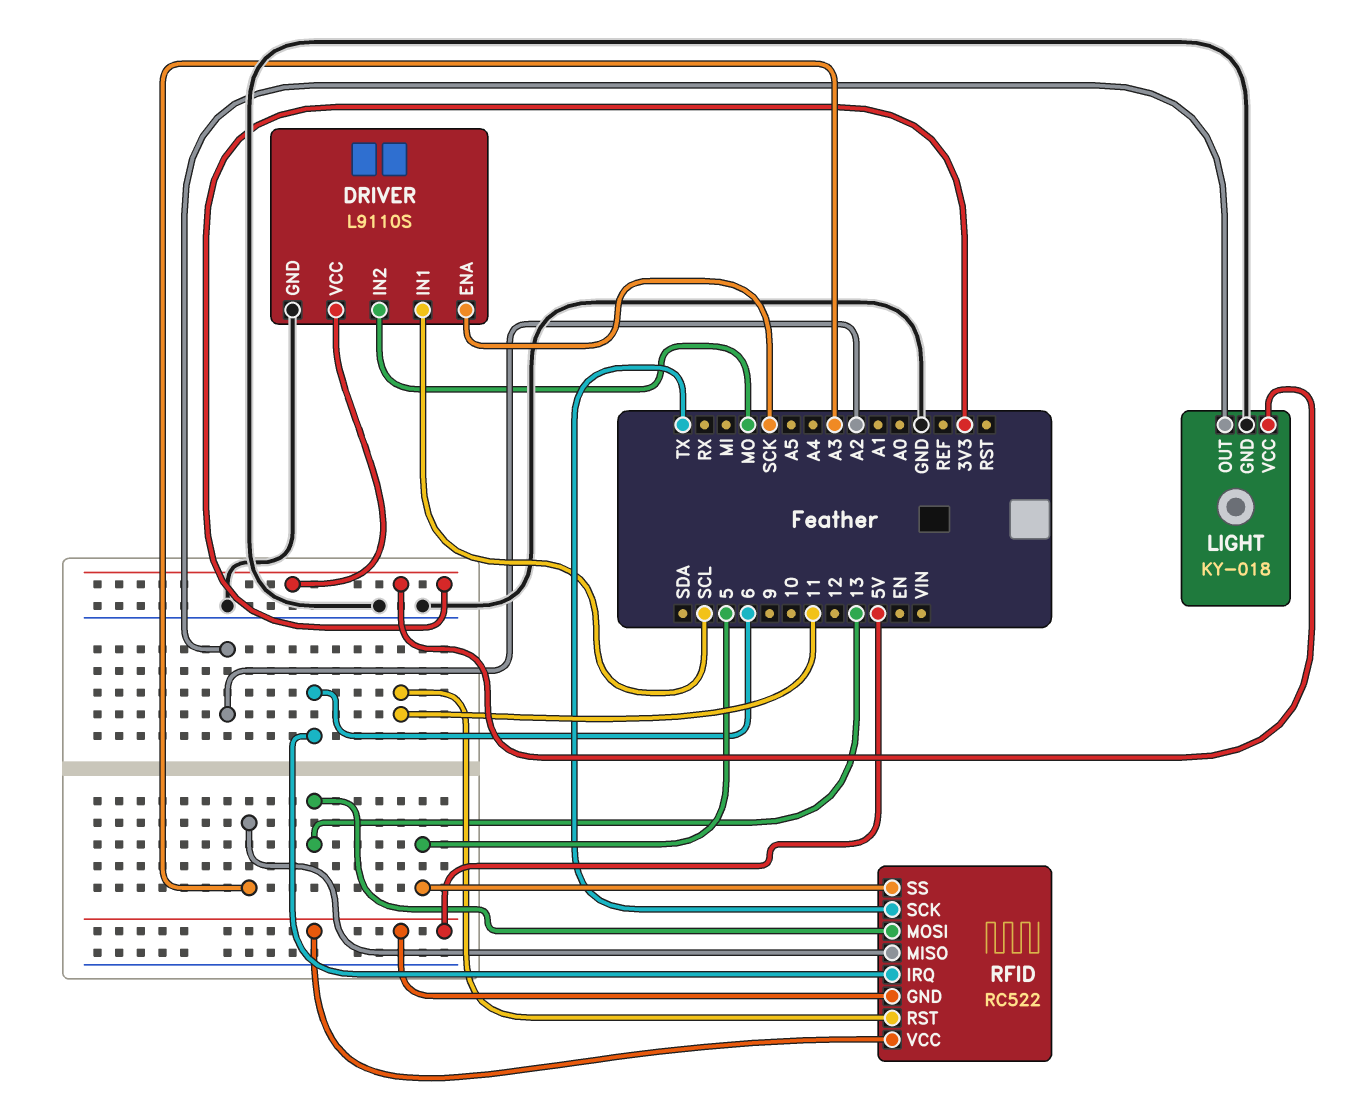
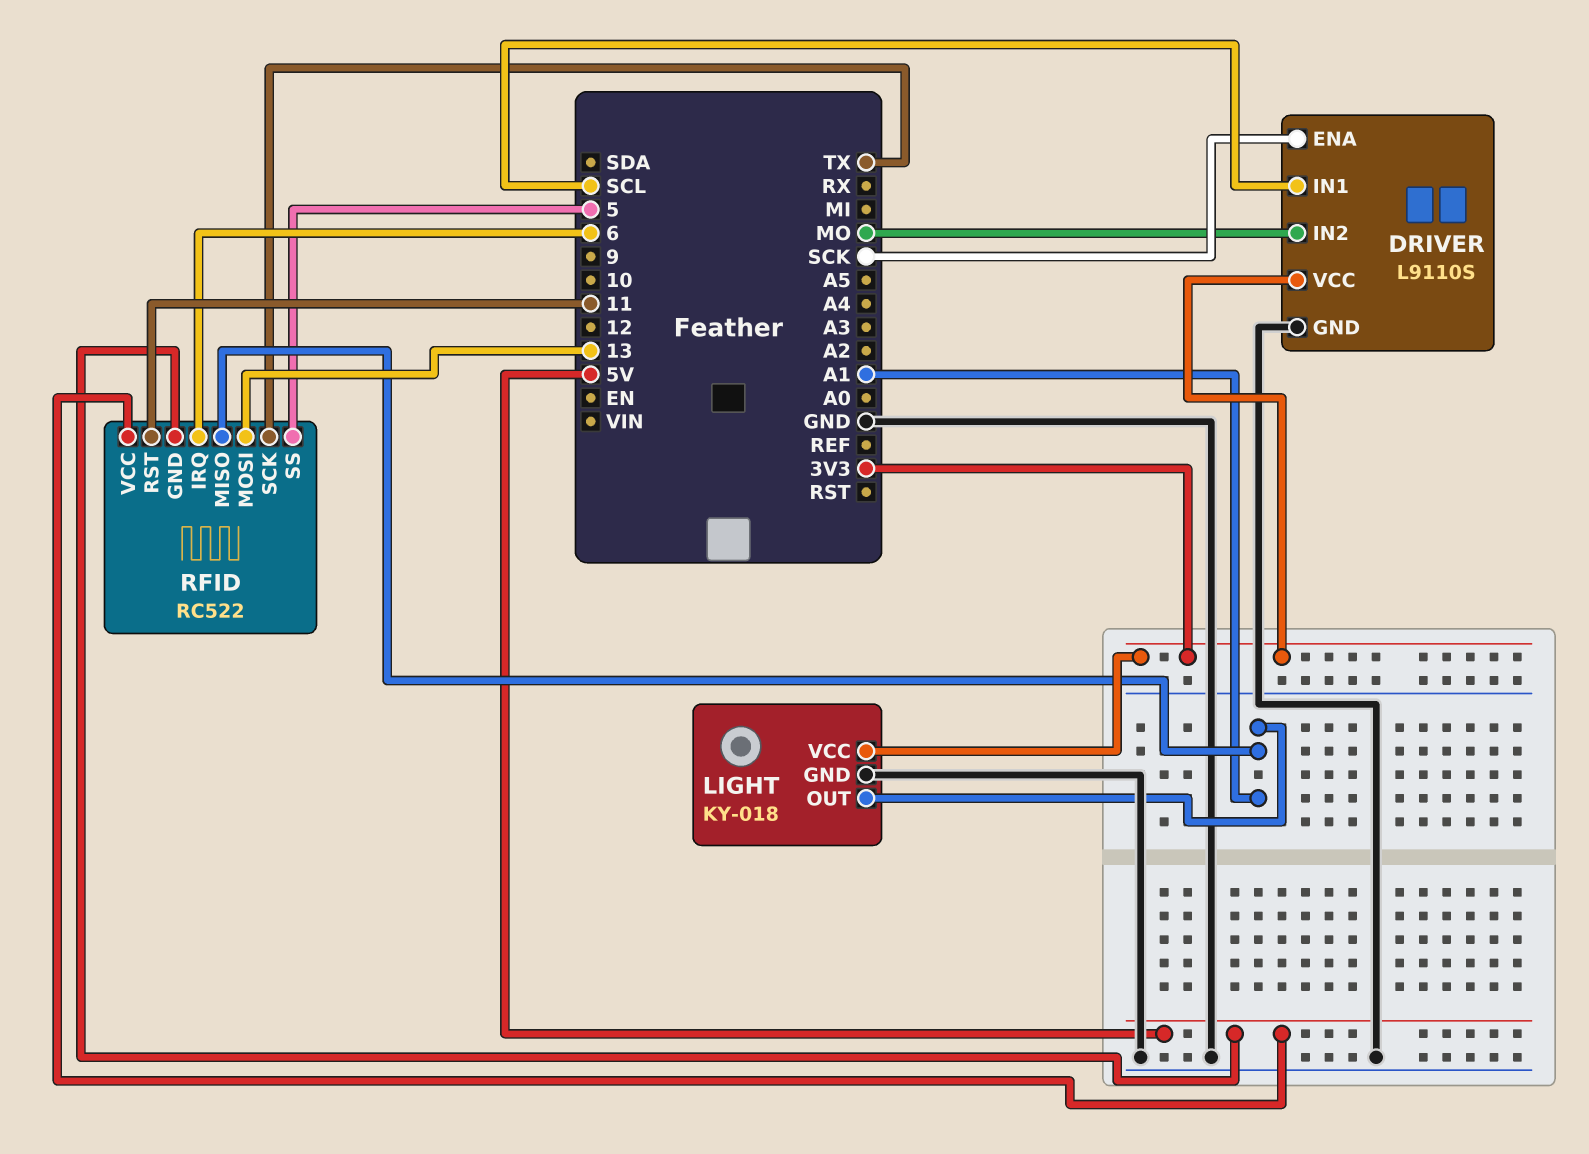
LIGHT pin OUT: A2 -> A1
RFID pin MISO: A3 -> A1

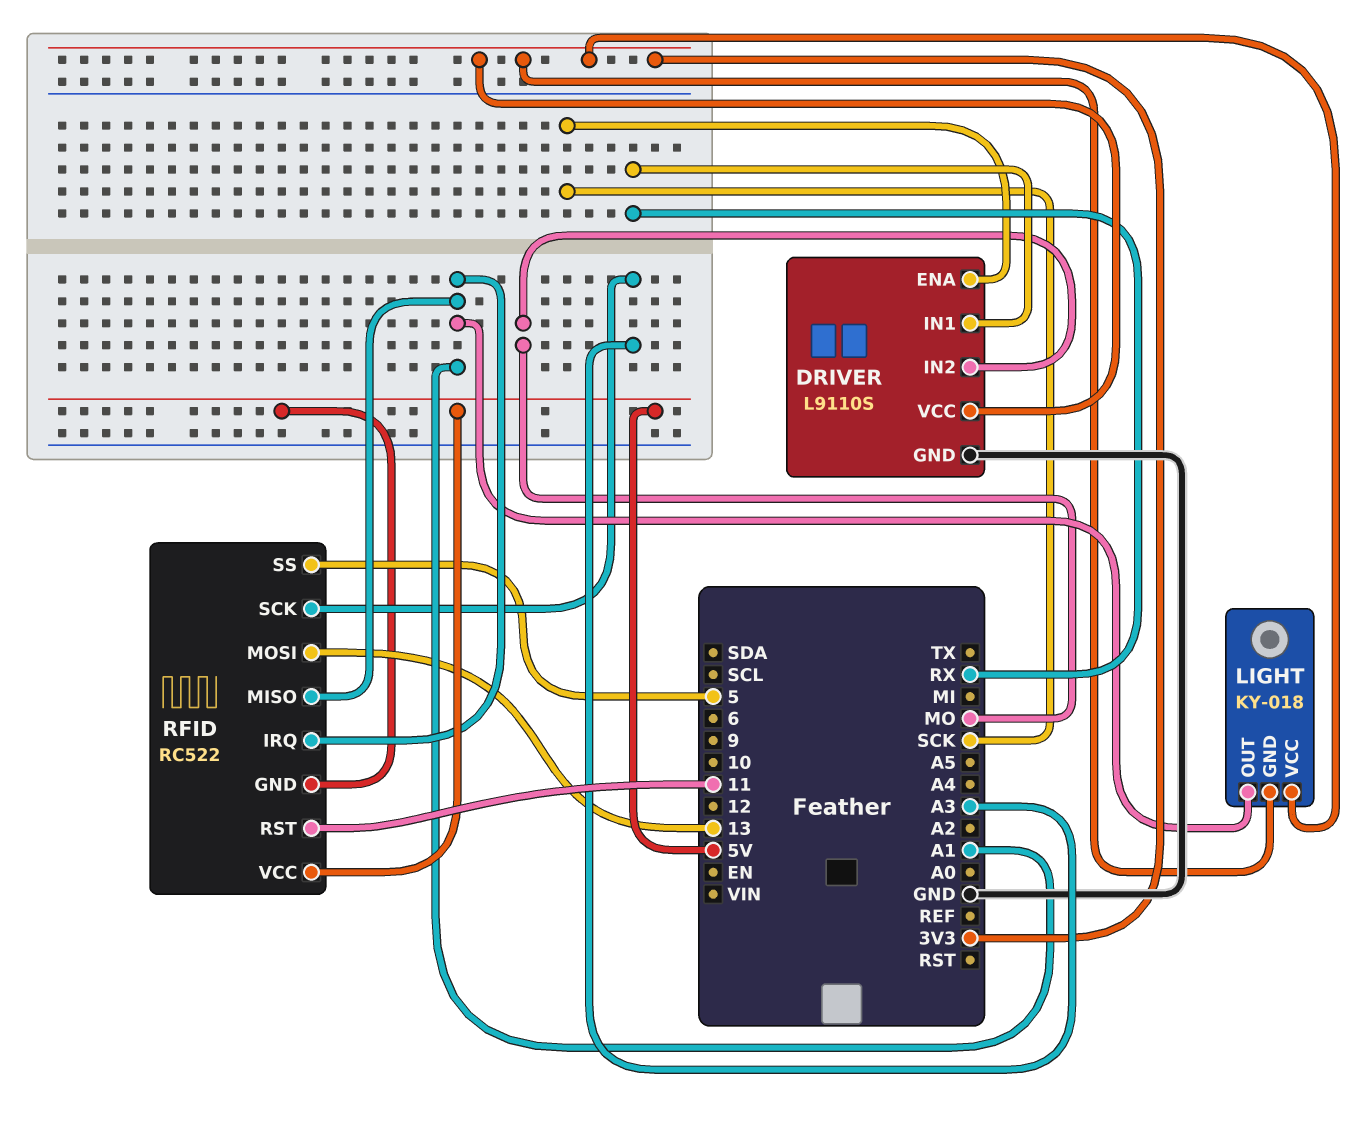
DRIVER pin IN1: SCL -> RX
LIGHT pin GND: GND -> 3V3
RFID pin IRQ: 6 -> A1
RFID pin SCK: TX -> A3

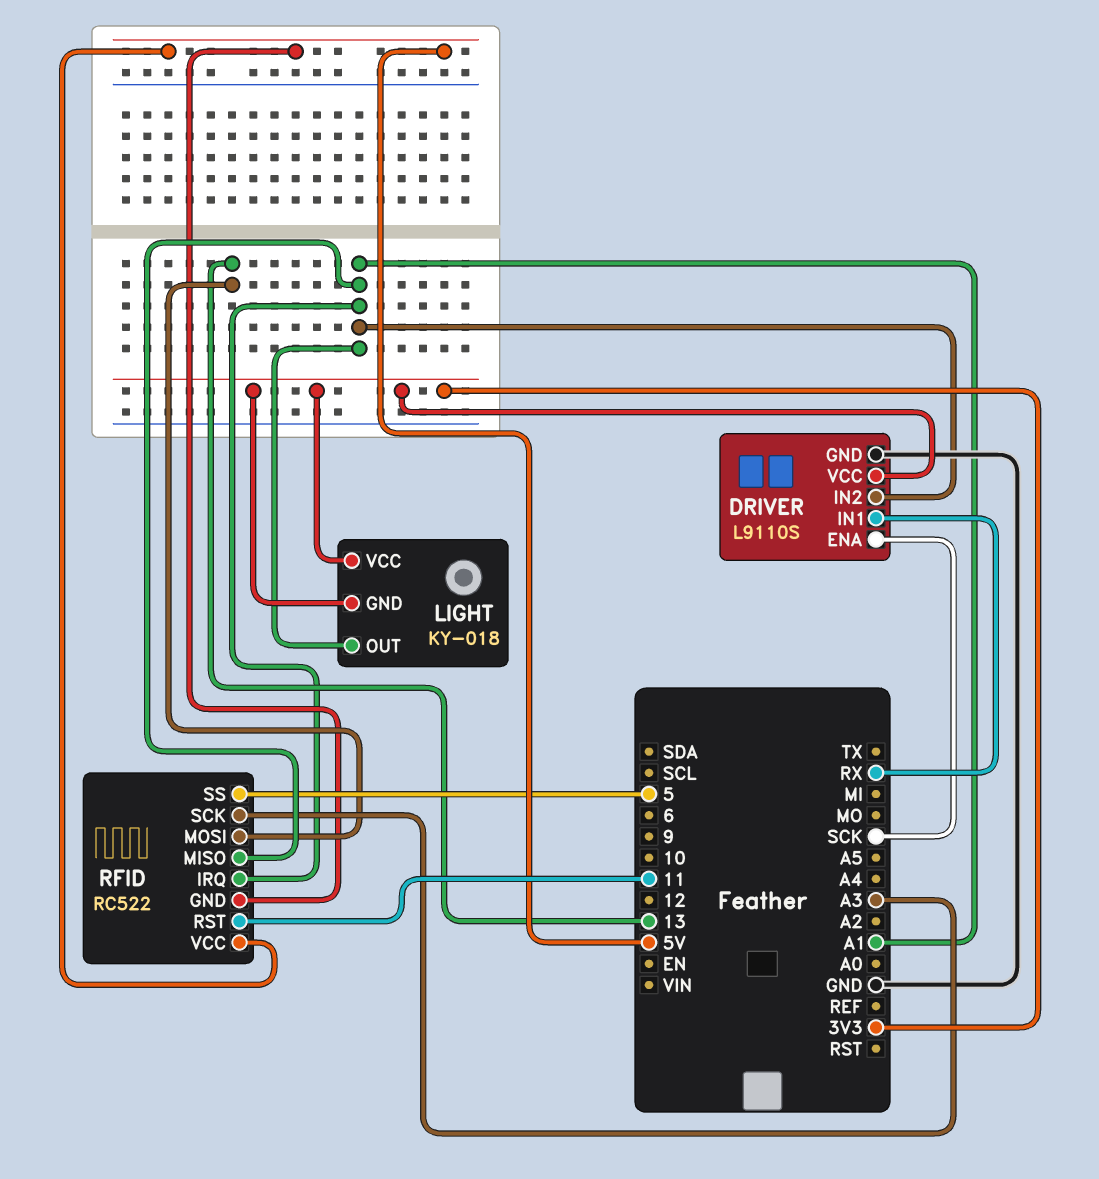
DRIVER pin IN2: MO -> A1

